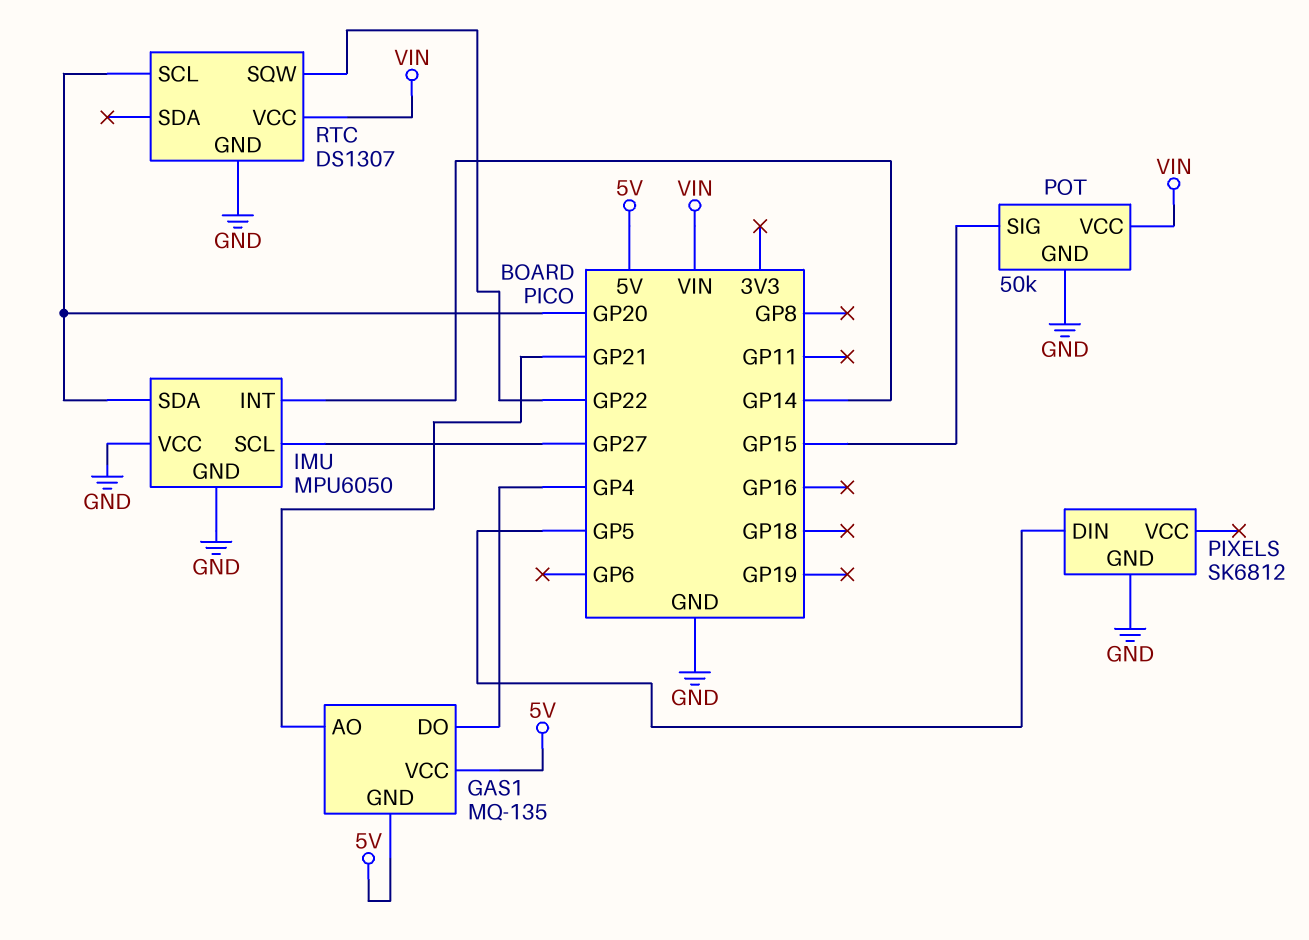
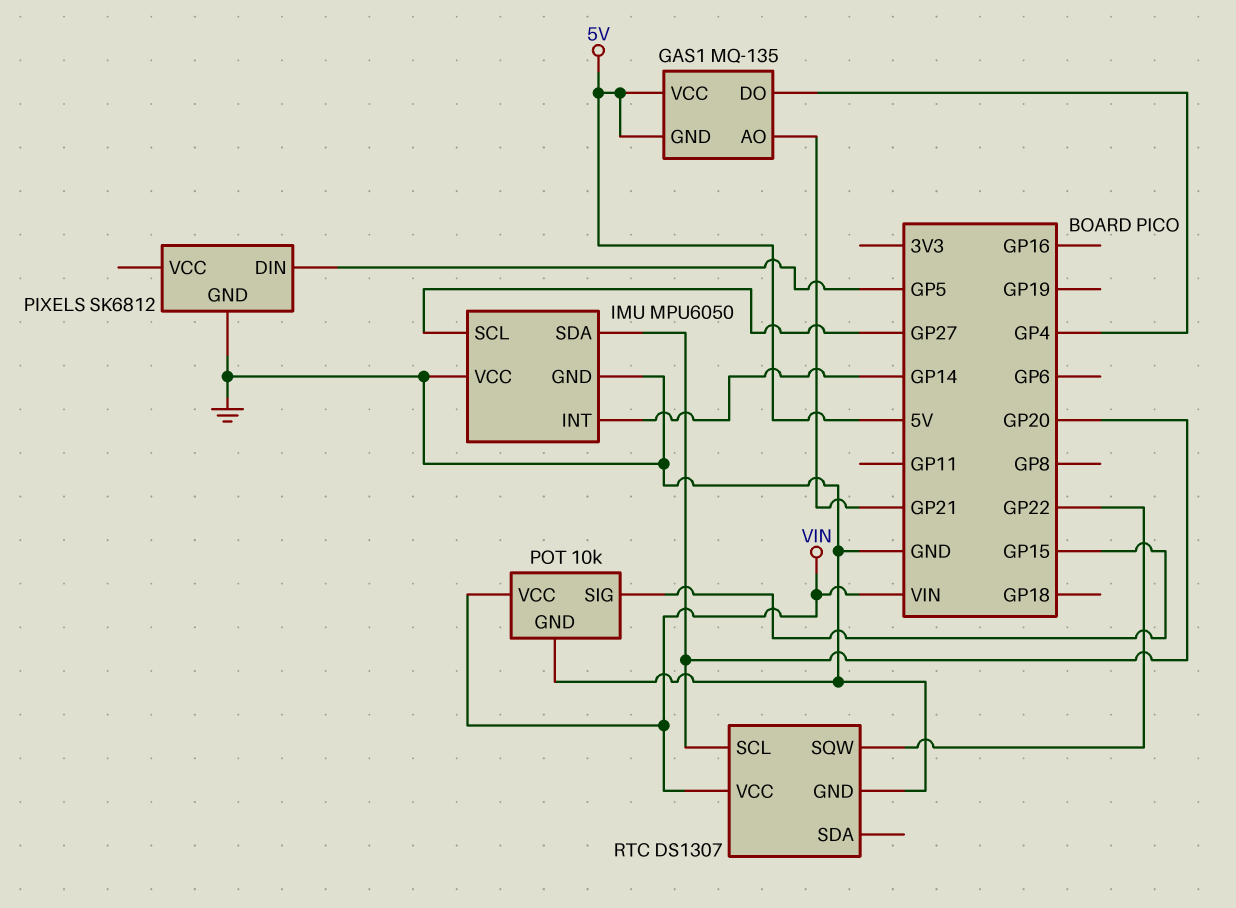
POT: 50k -> 10k

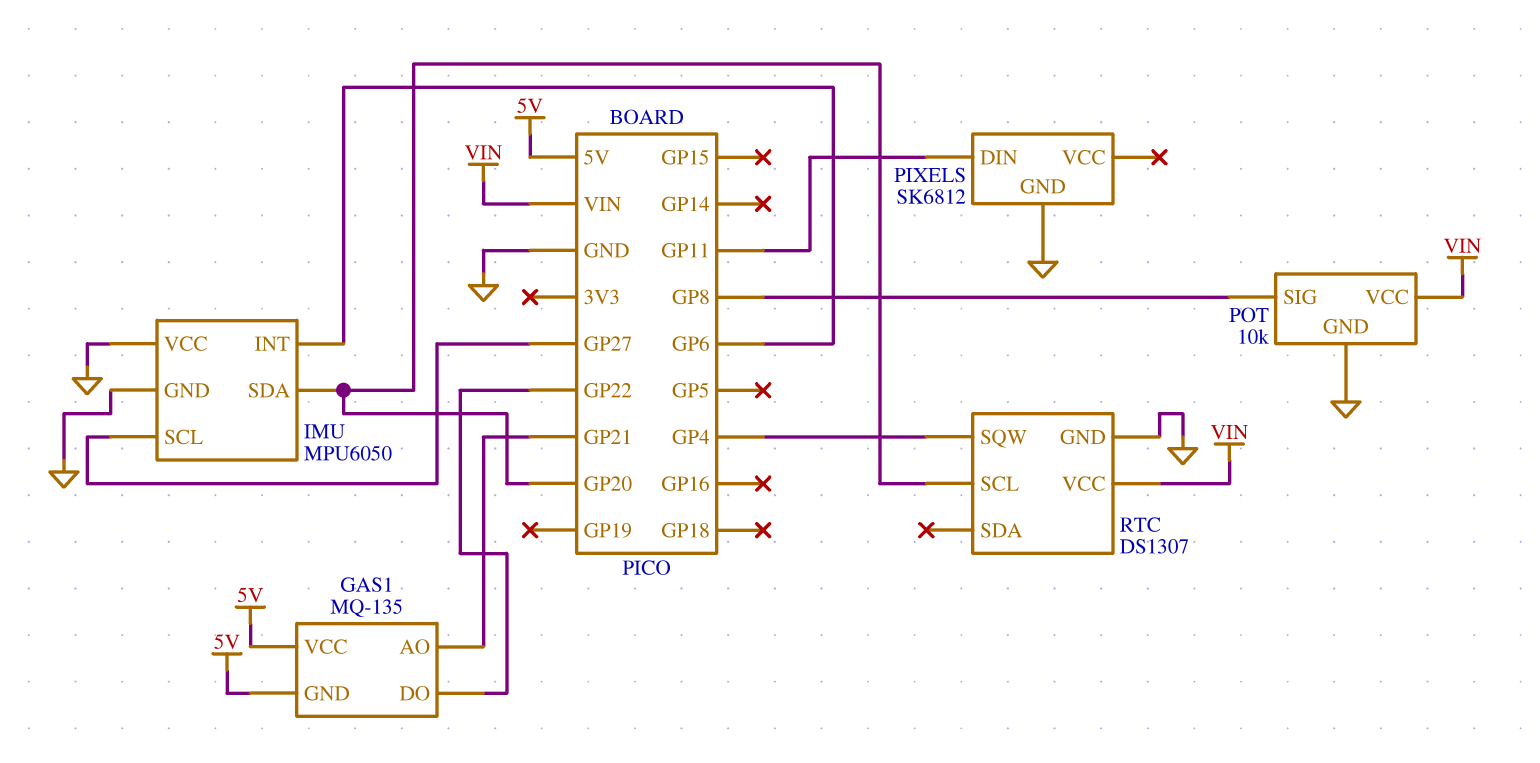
GAS1 pin DO: GP4 -> GP22
IMU pin INT: GP14 -> GP6
PIXELS pin DIN: GP5 -> GP11
POT pin SIG: GP15 -> GP8
RTC pin SQW: GP22 -> GP4

